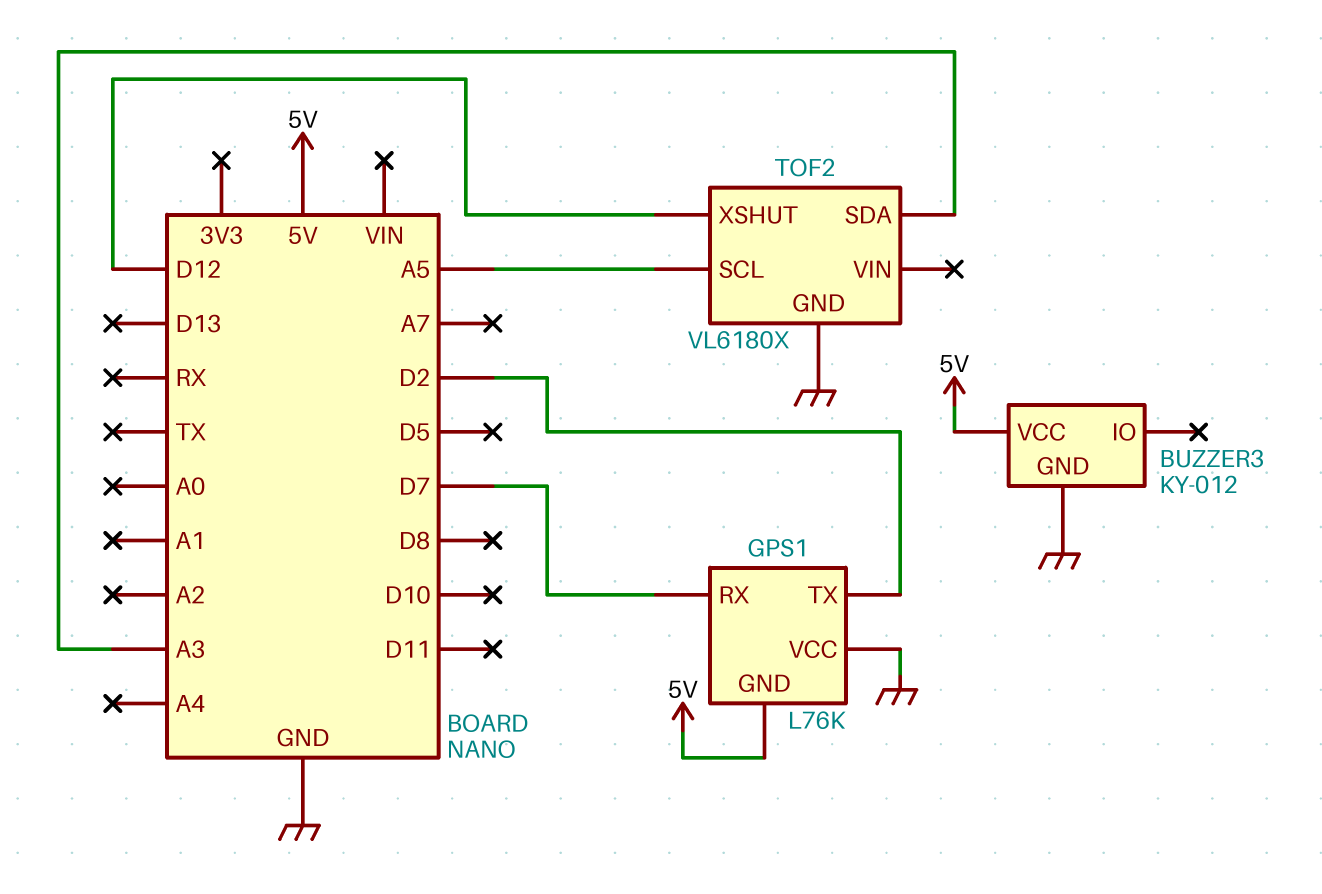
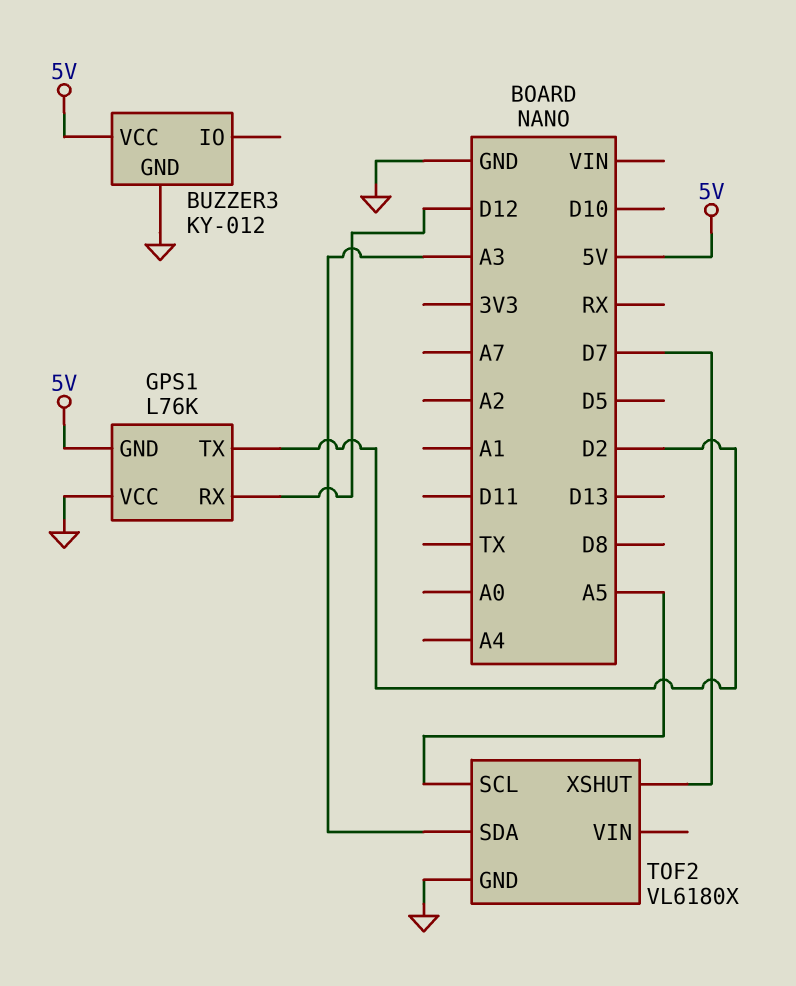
GPS1 pin RX: D7 -> D12
TOF2 pin XSHUT: D12 -> D7

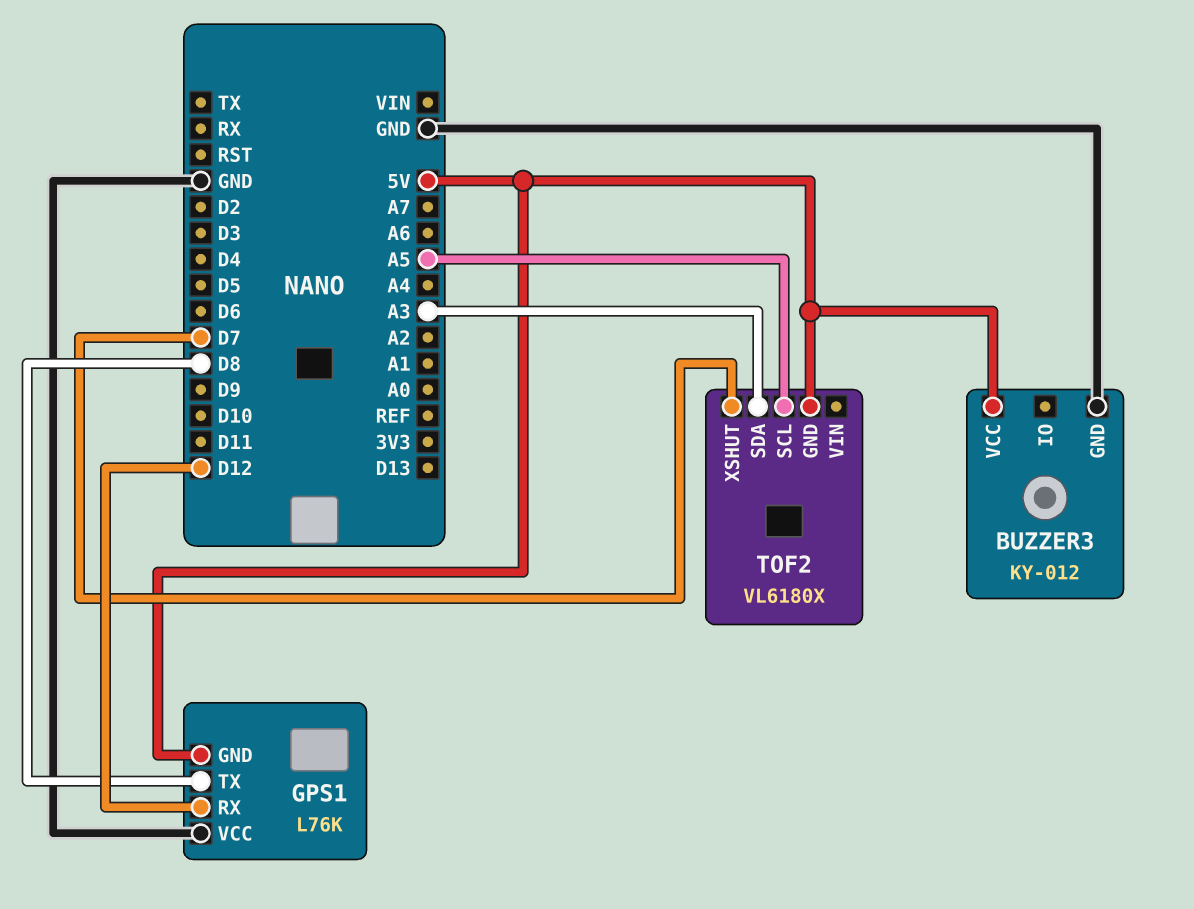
GPS1 pin TX: D2 -> D8
TOF2 pin GND: GND -> 5V

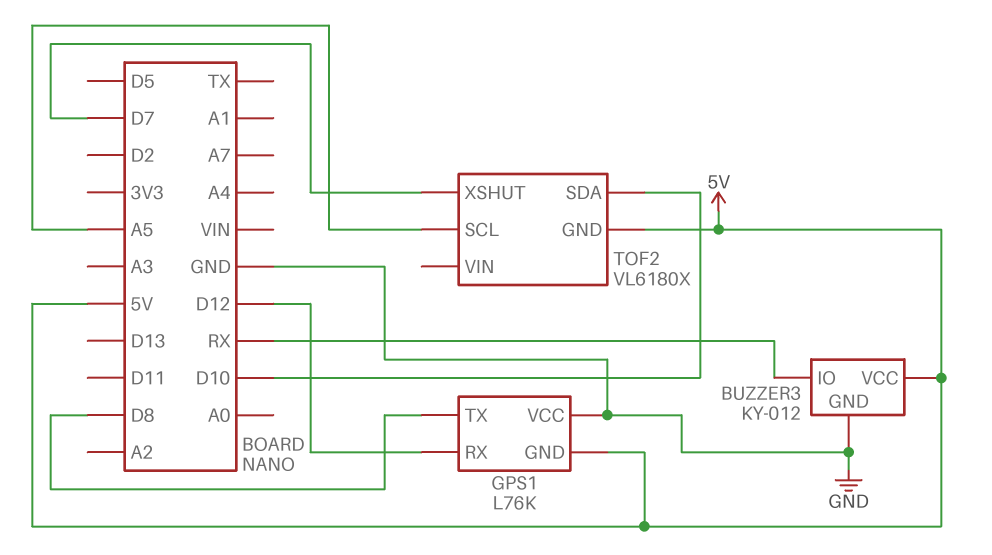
BUZZER3 pin IO: none -> RX
TOF2 pin SDA: A3 -> D10

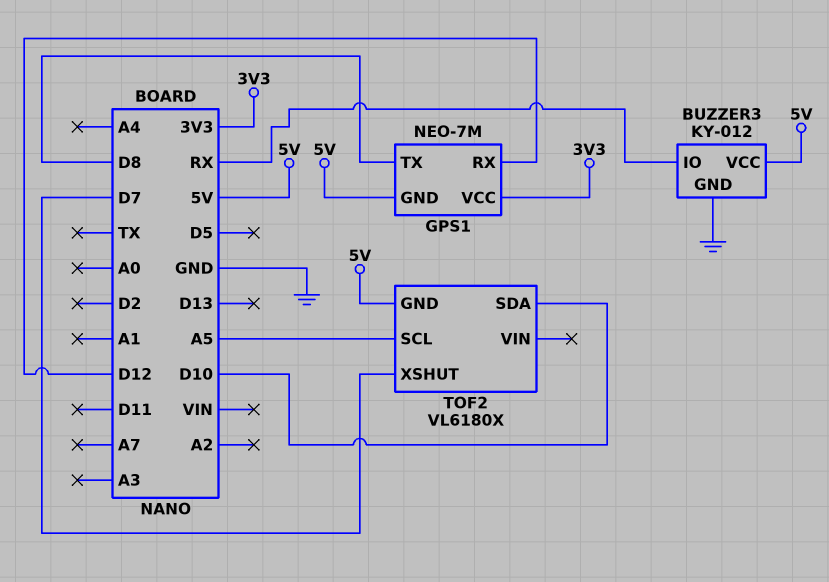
GPS1: L76K -> NEO-7M
GPS1 pin VCC: GND -> 3V3

